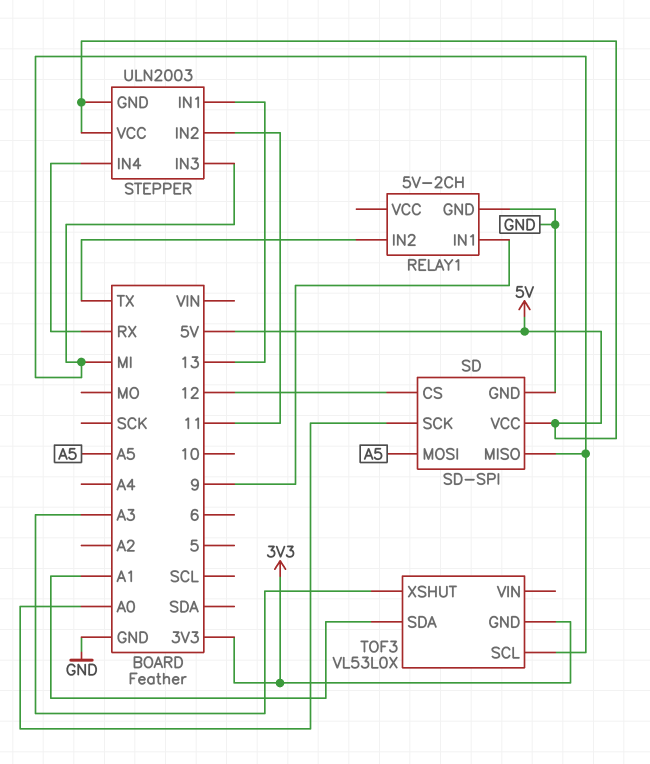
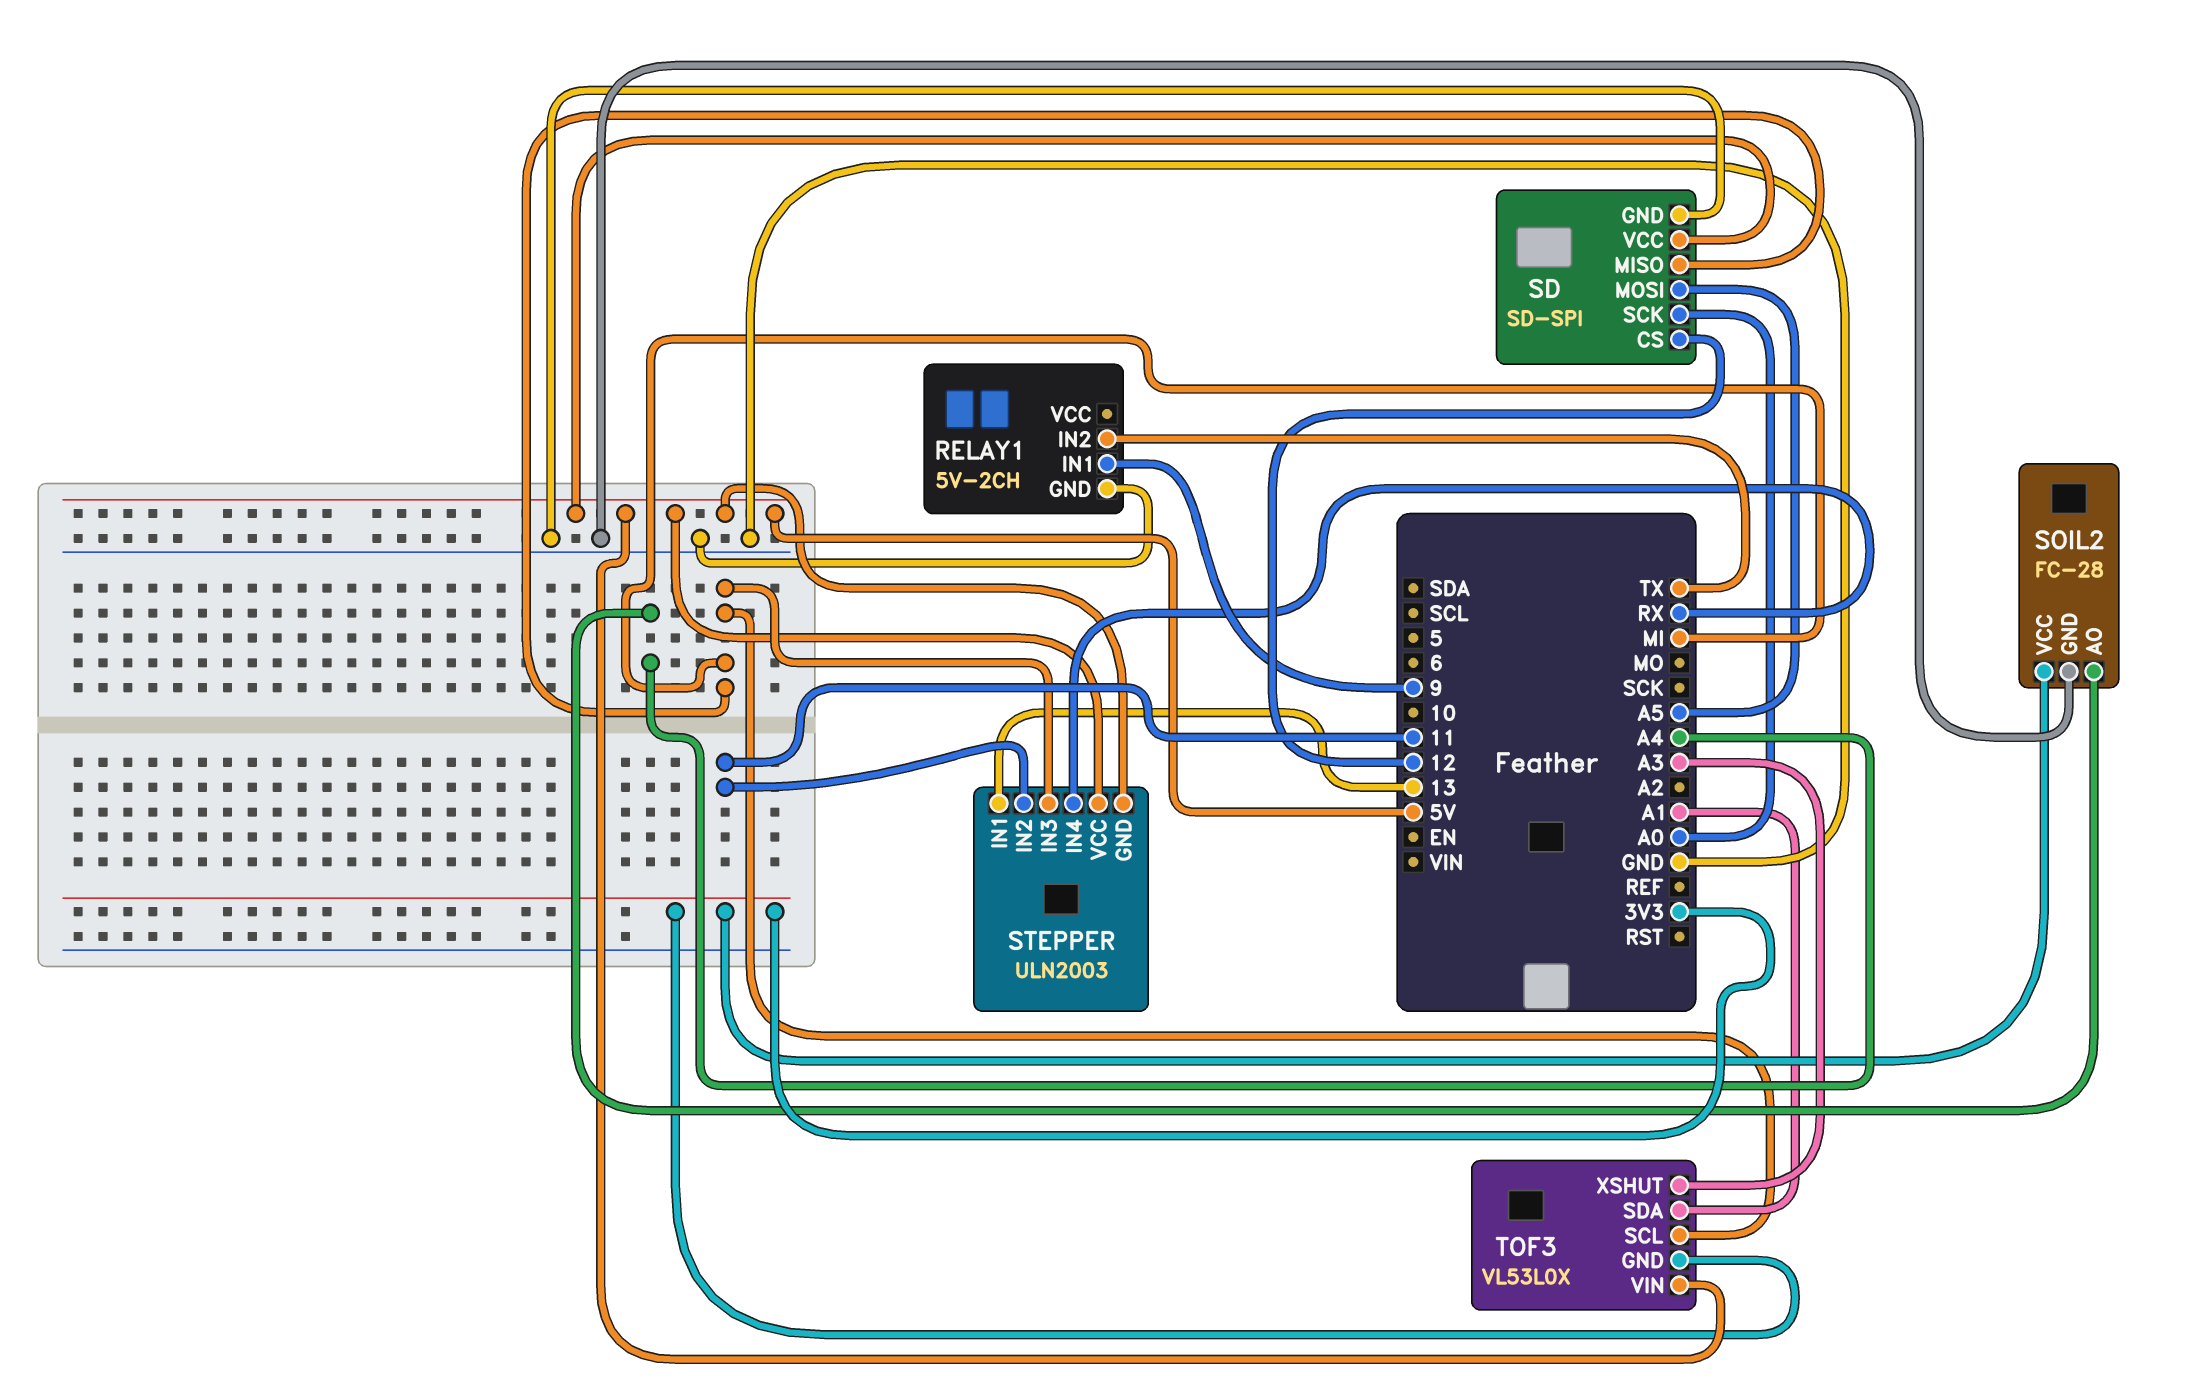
SOIL2: none -> FC-28
SOIL2 pin AO: none -> A4
SOIL2 pin GND: none -> GND
SOIL2 pin VCC: none -> 3V3
TOF3 pin VIN: none -> 5V

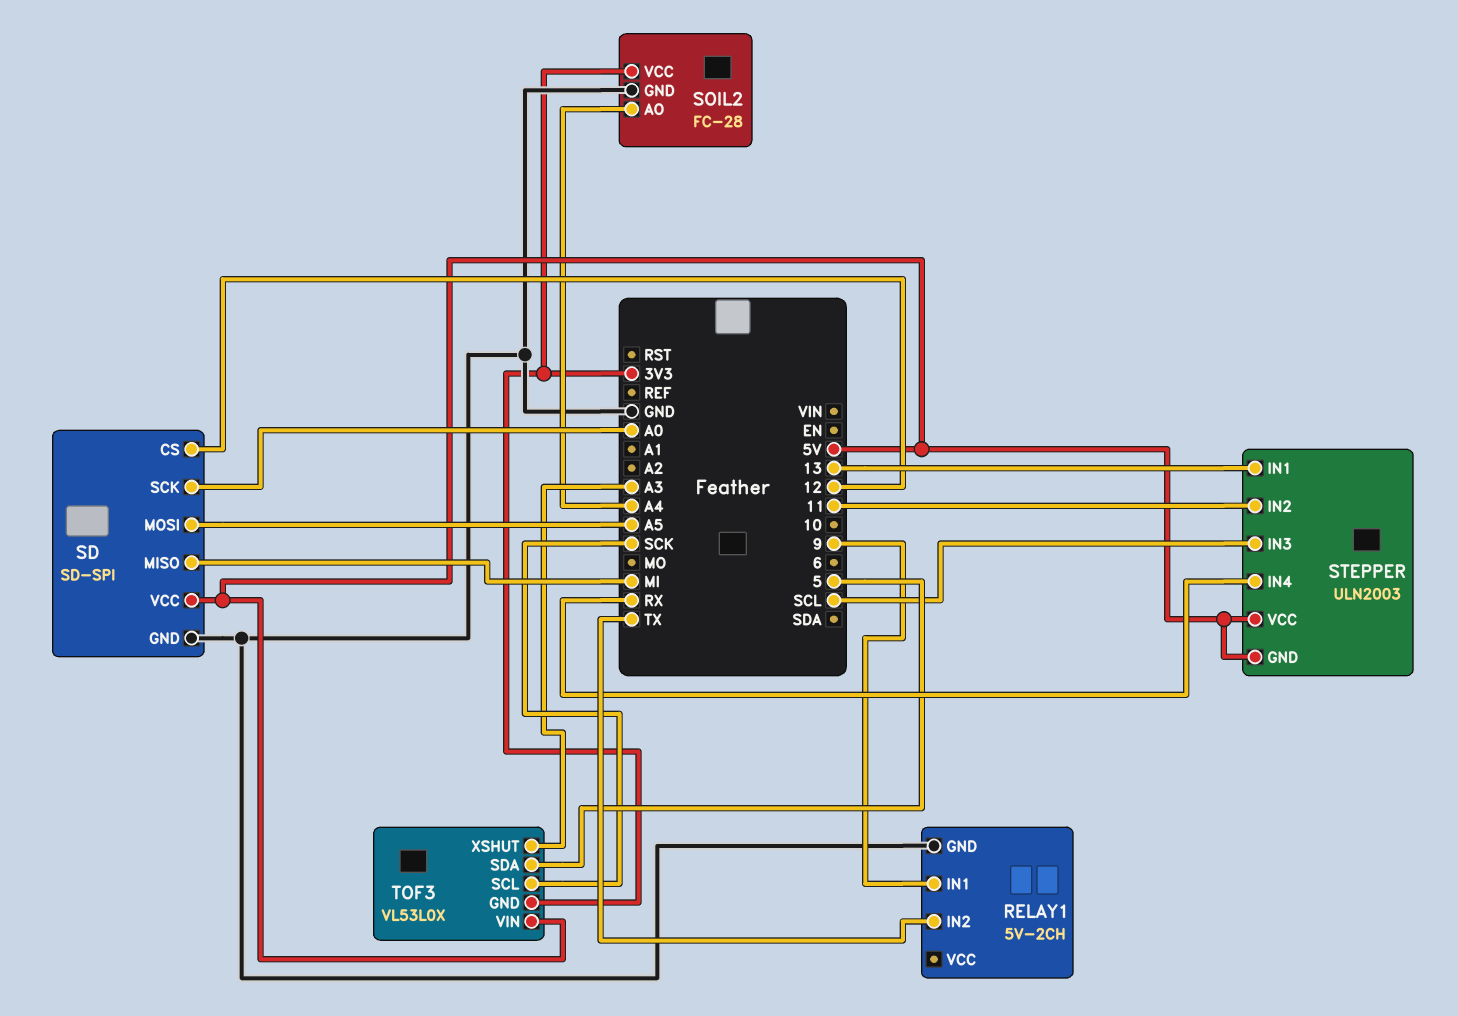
STEPPER pin IN3: MI -> SCL
TOF3 pin SCL: MI -> SCK
TOF3 pin SDA: A1 -> 5

